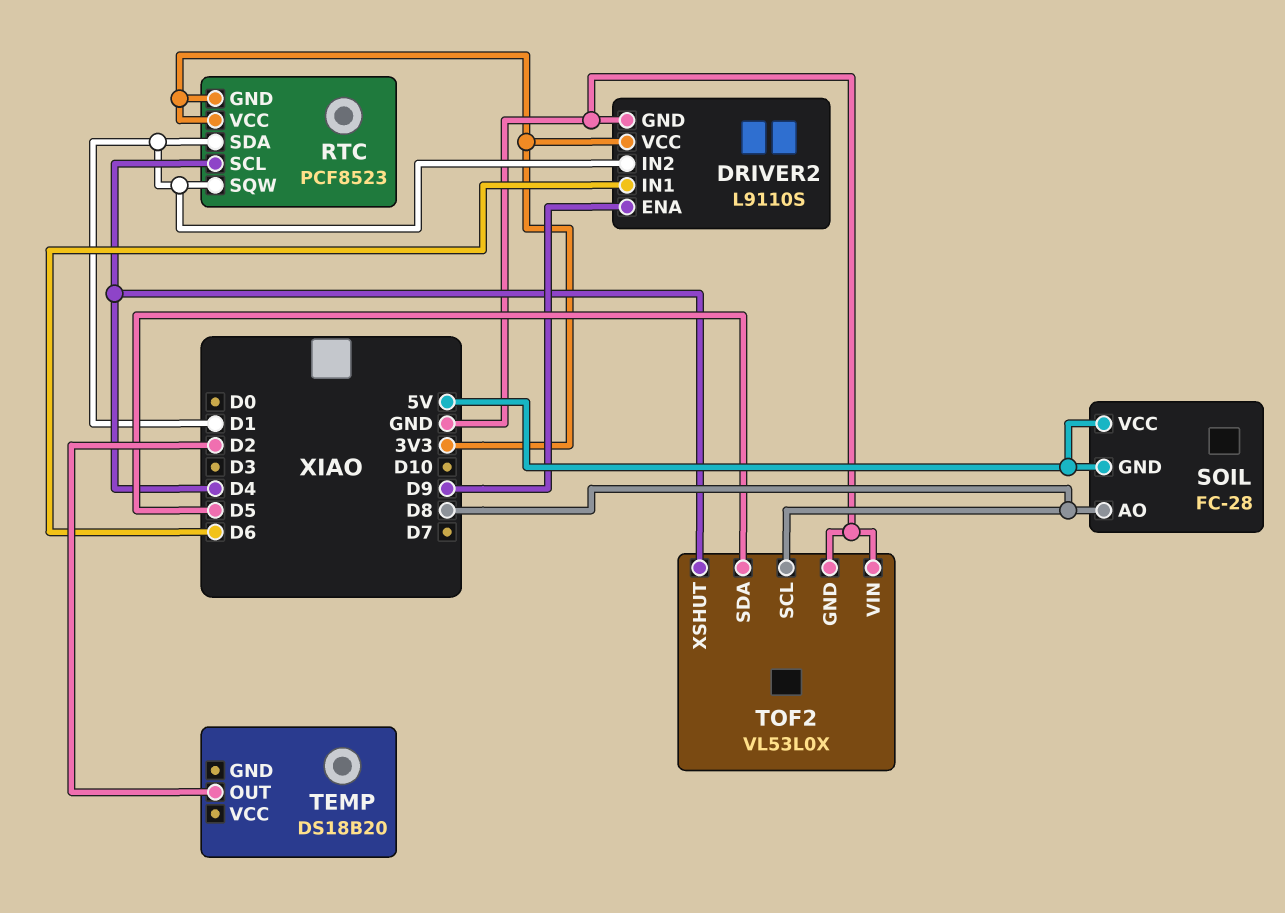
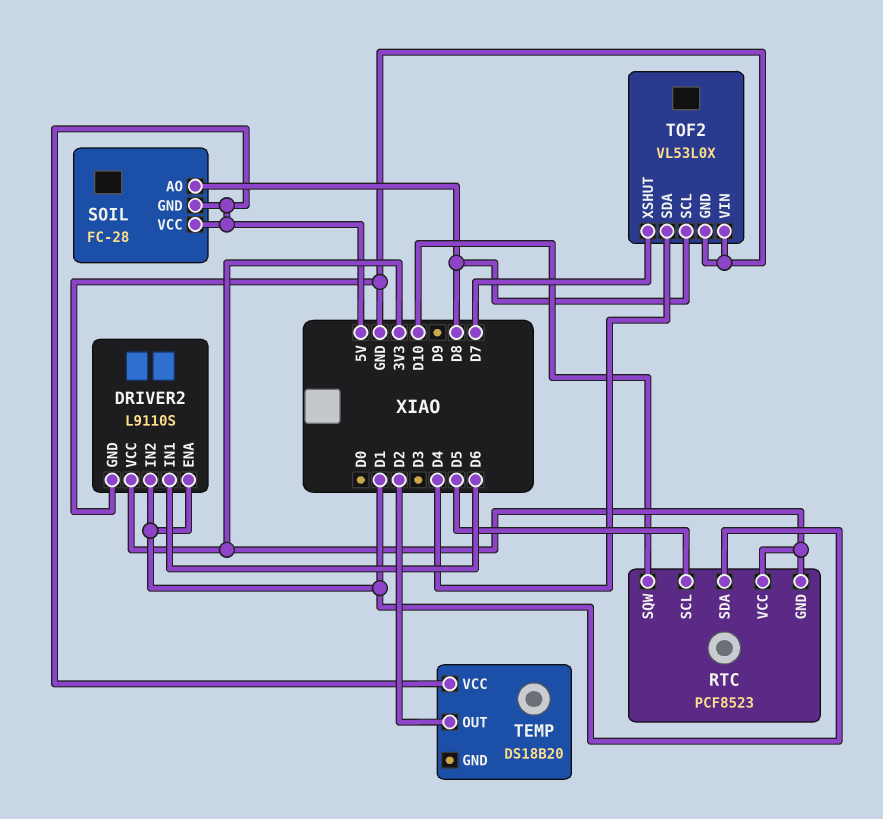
DRIVER2 pin ENA: D9 -> D1
RTC pin SCL: D4 -> D5
RTC pin SQW: D1 -> D10
TEMP pin VCC: none -> 5V
TOF2 pin SDA: D5 -> D4
TOF2 pin XSHUT: D4 -> D7

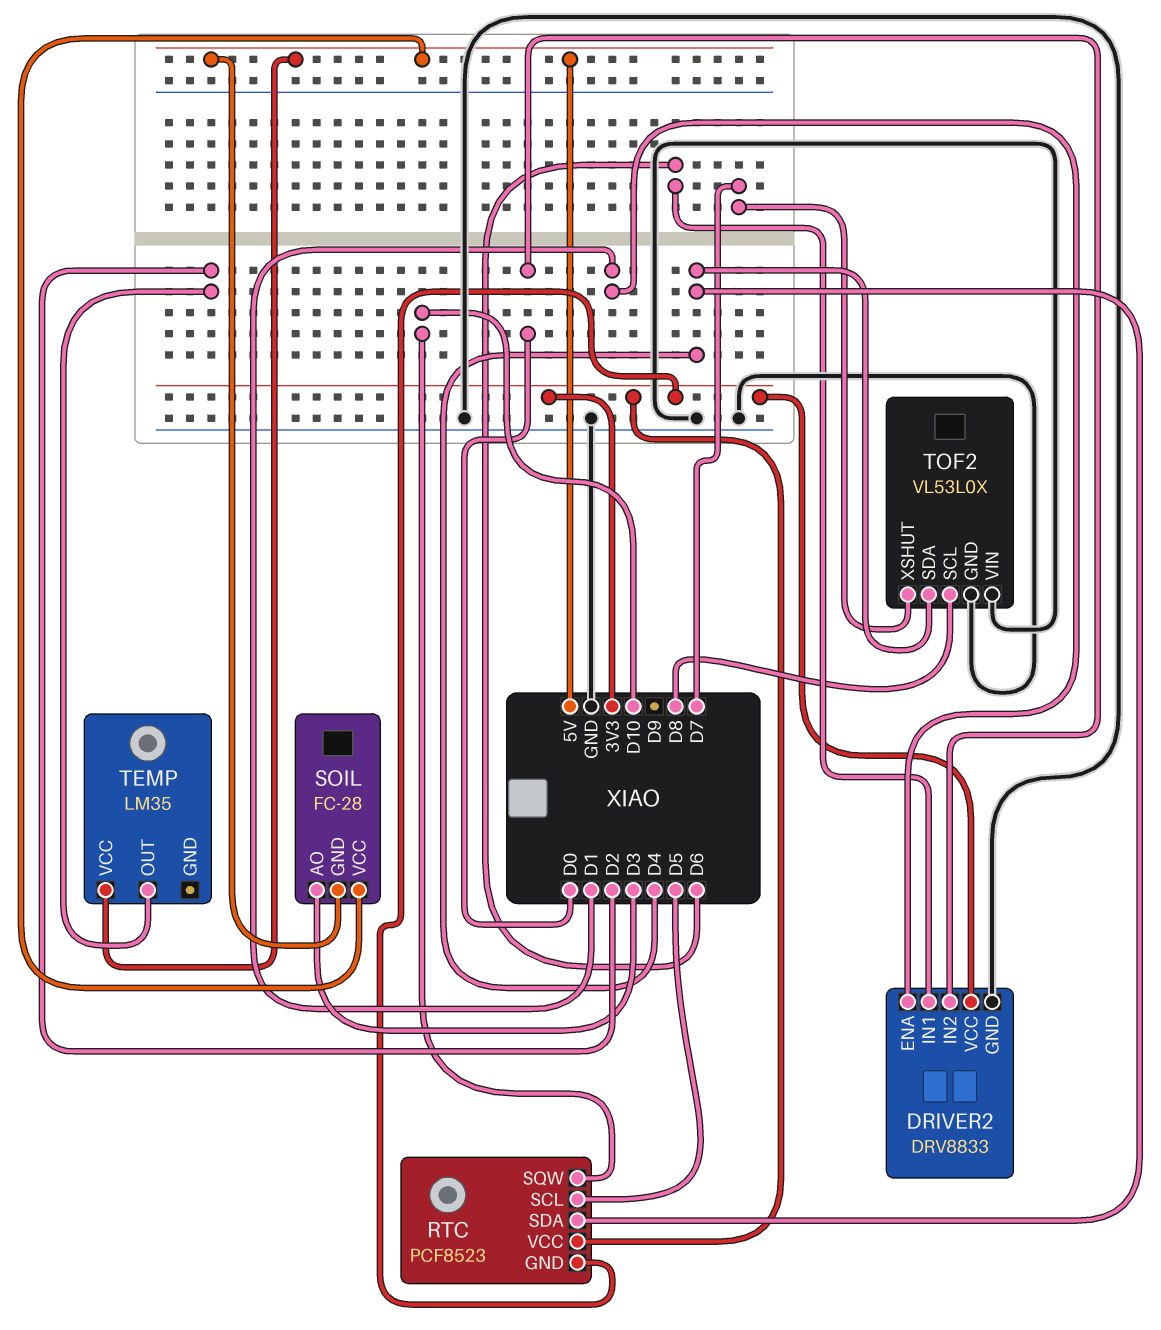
DRIVER2: L9110S -> DRV8833
DRIVER2 pin IN2: D1 -> D0
RTC pin SDA: D1 -> D4
SOIL pin AO: D8 -> D3
TEMP: DS18B20 -> LM35

